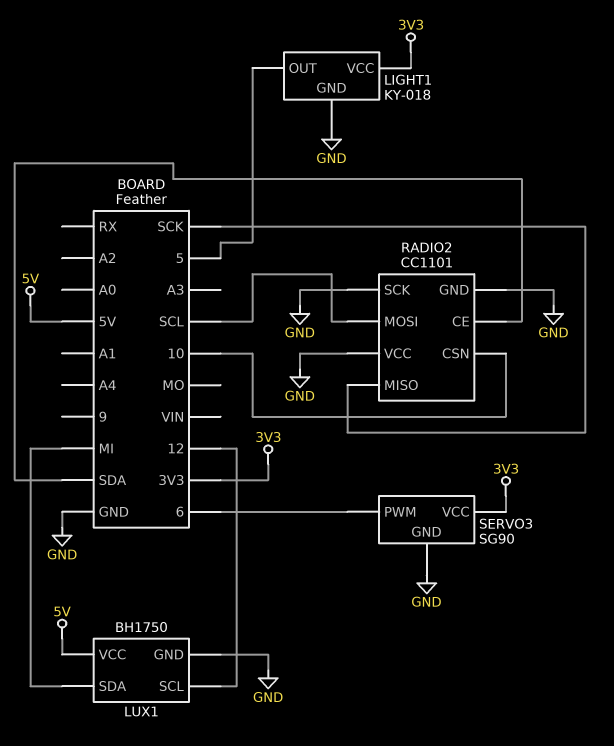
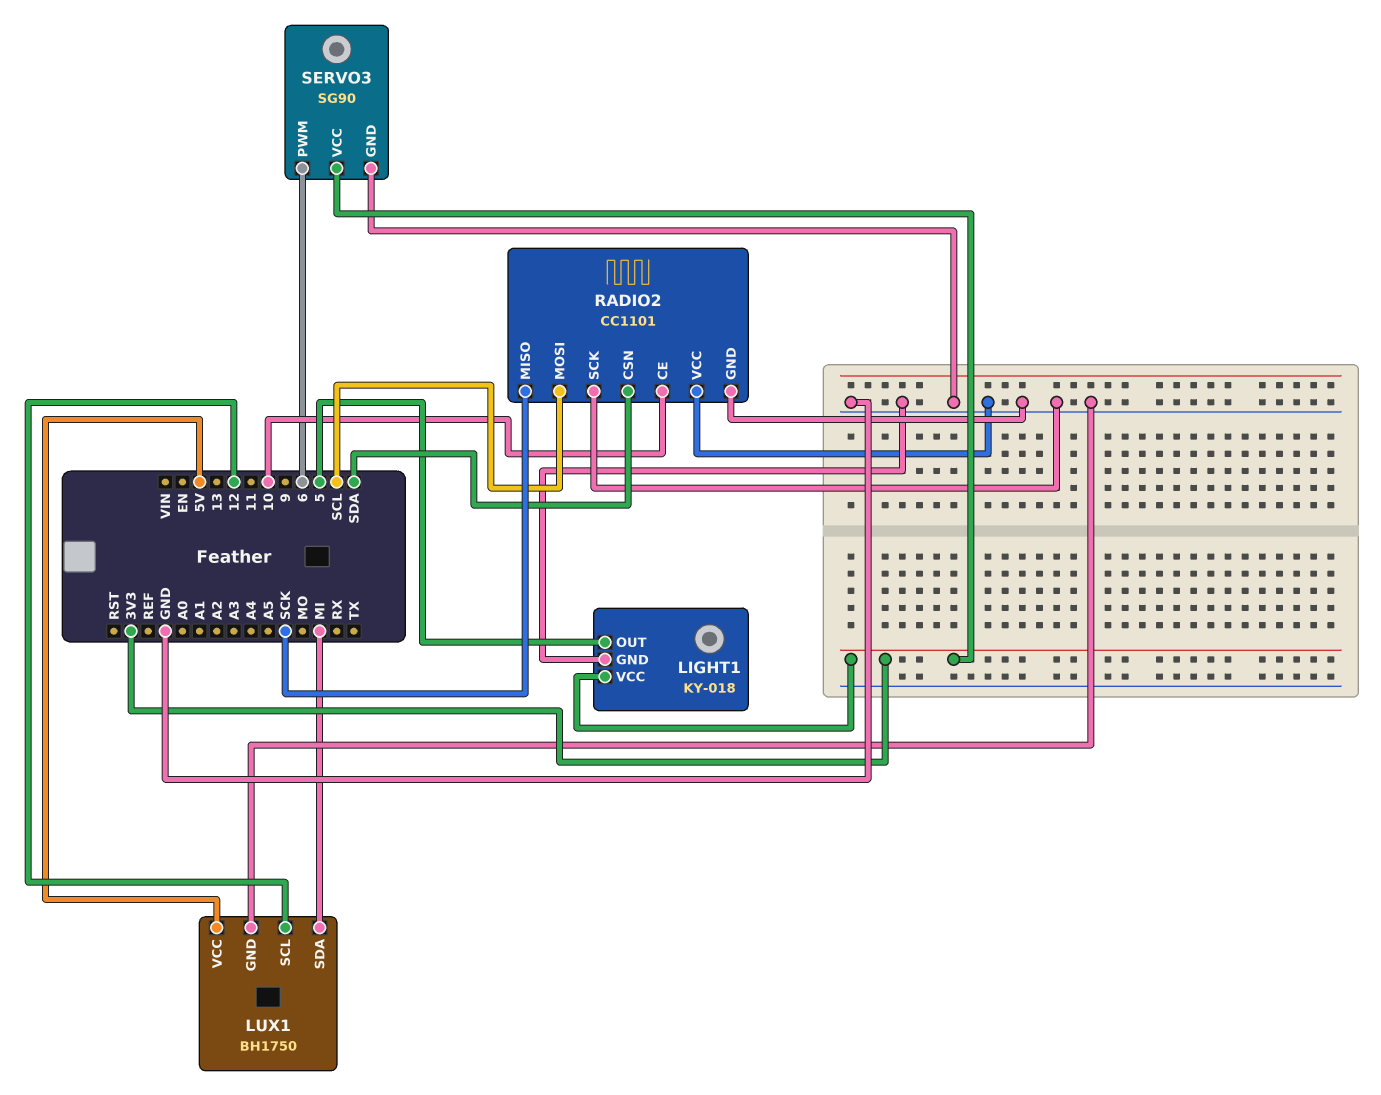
RADIO2 pin CE: SDA -> 10
RADIO2 pin CSN: 10 -> SDA

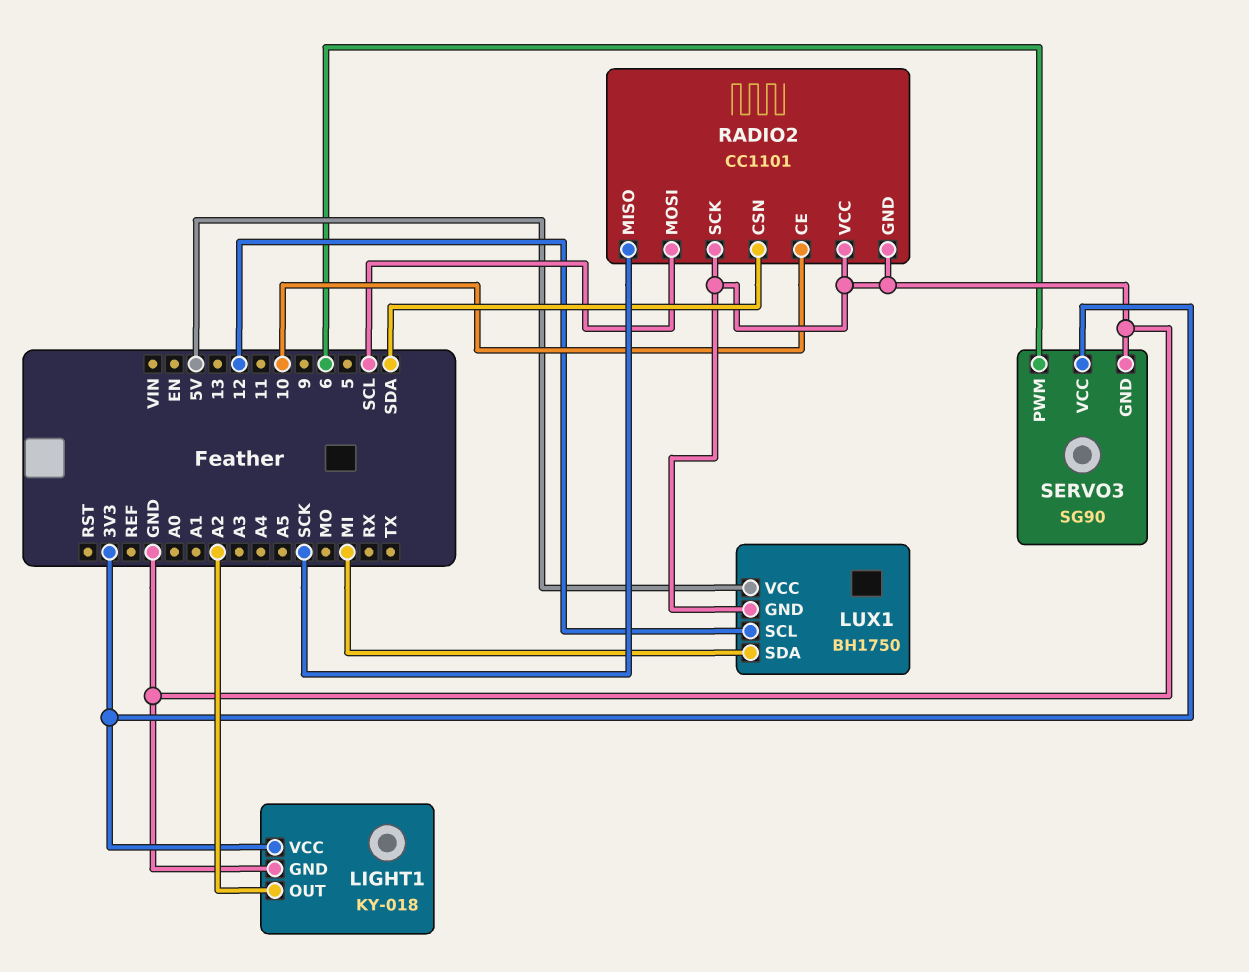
LIGHT1 pin OUT: 5 -> A2

